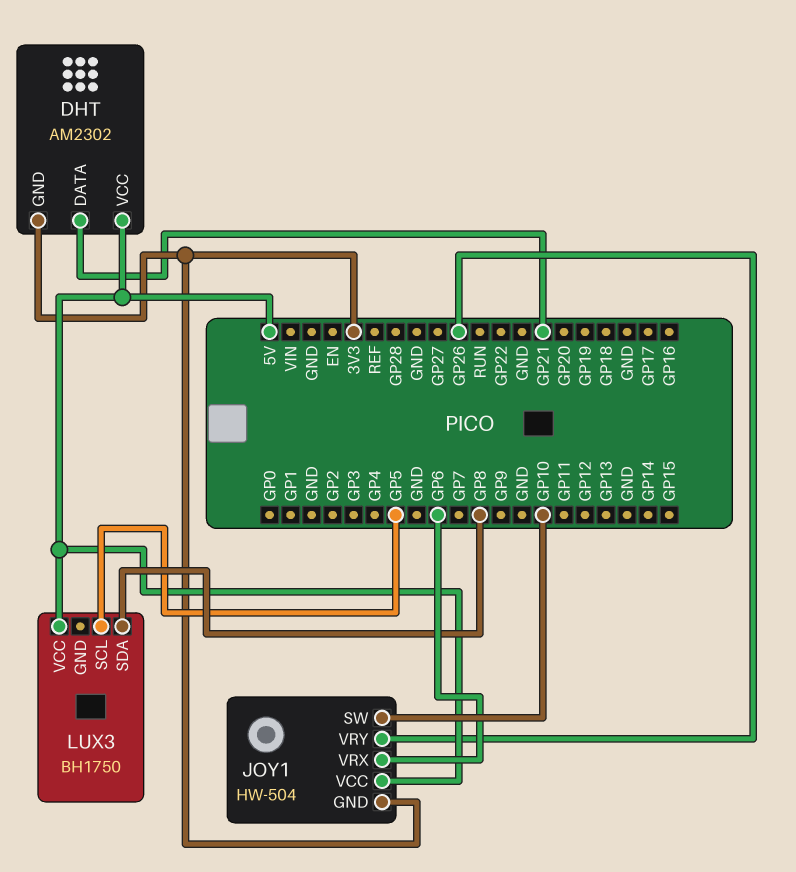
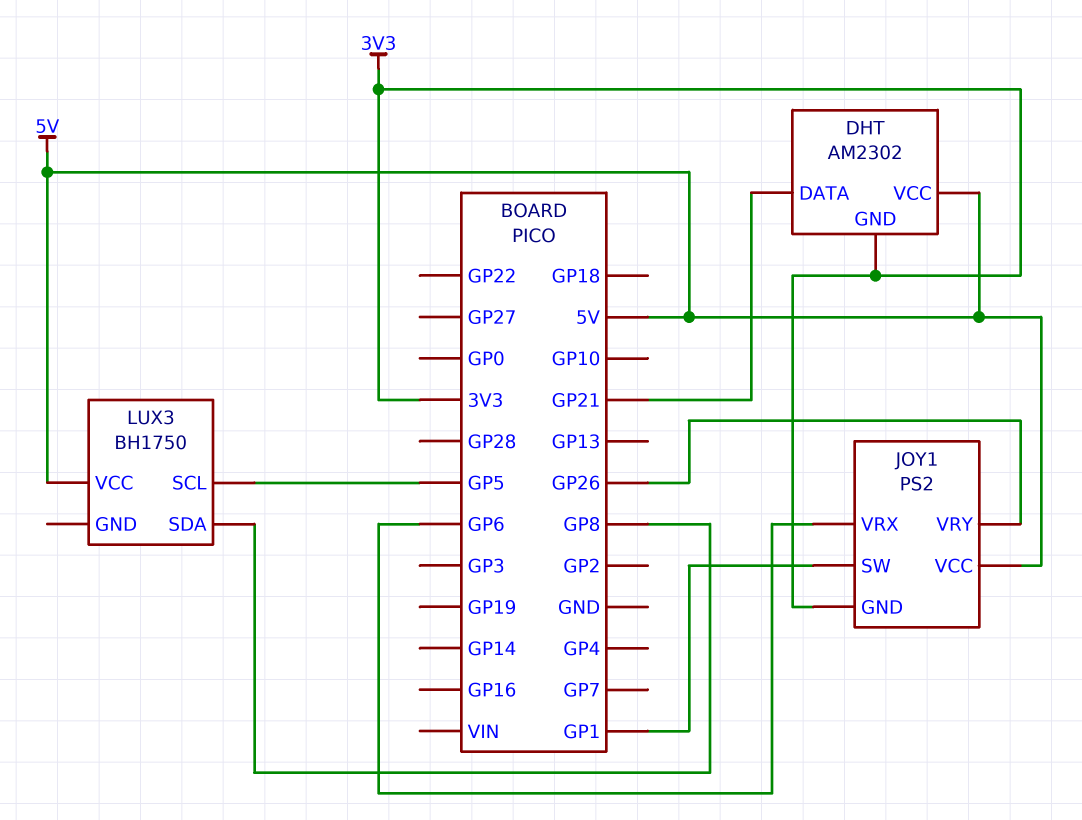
JOY1: HW-504 -> PS2
JOY1 pin SW: GP10 -> GP1

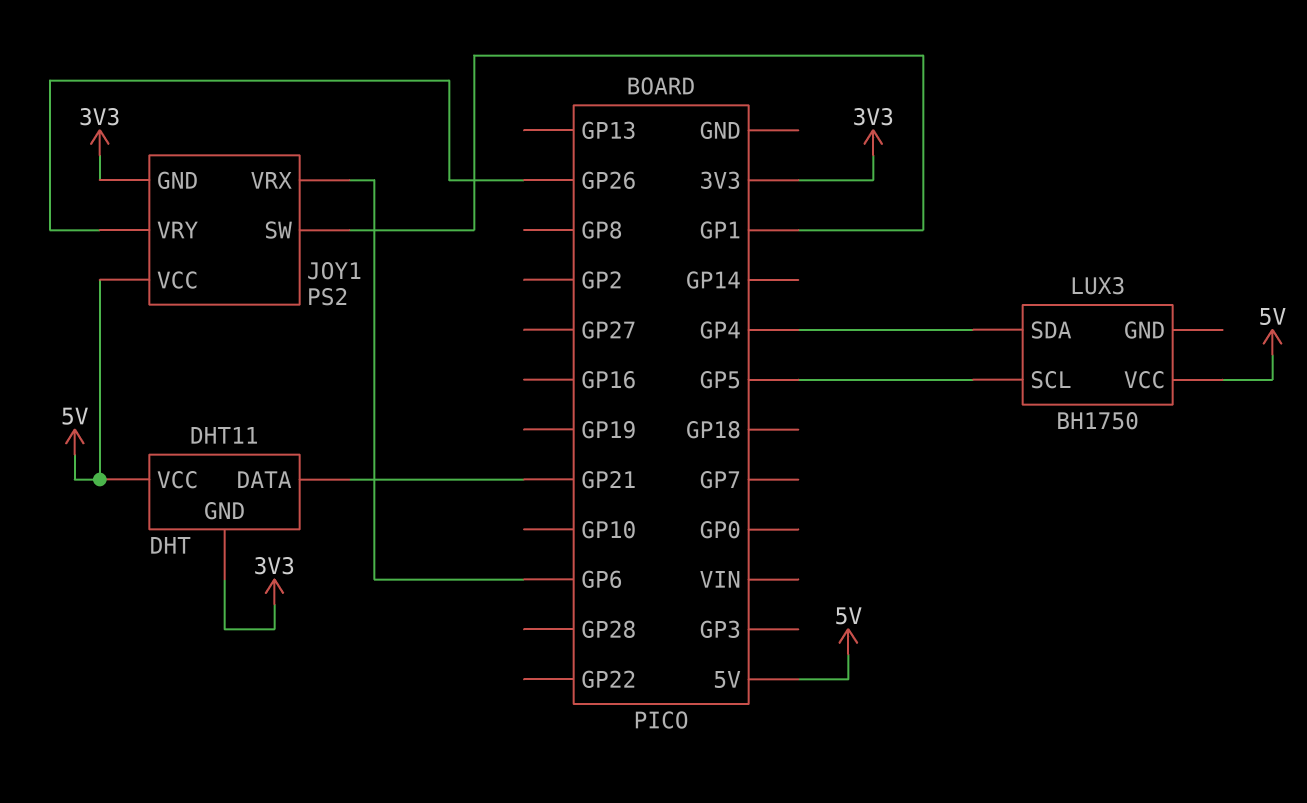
DHT: AM2302 -> DHT11
LUX3 pin SDA: GP8 -> GP4

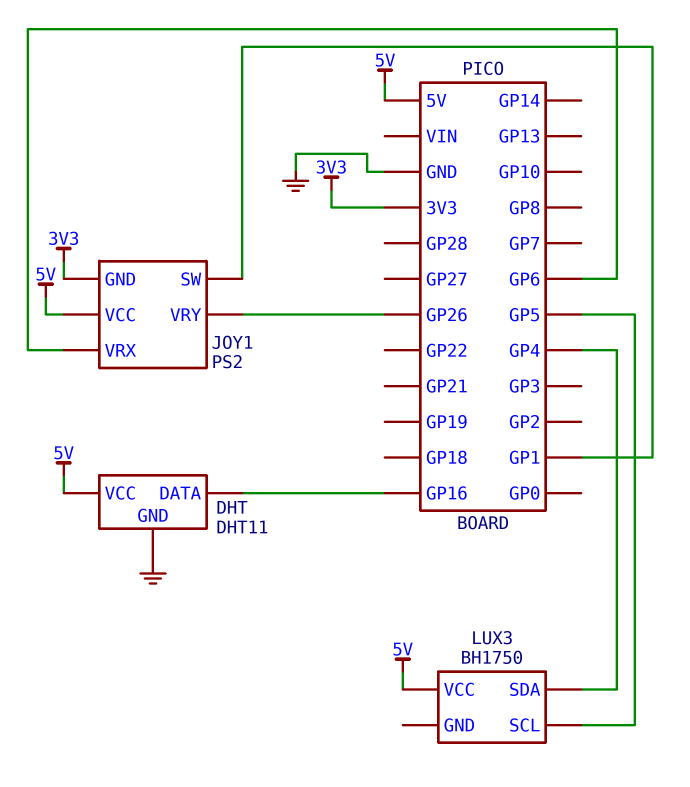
DHT pin DATA: GP21 -> GP16
DHT pin GND: 3V3 -> GND

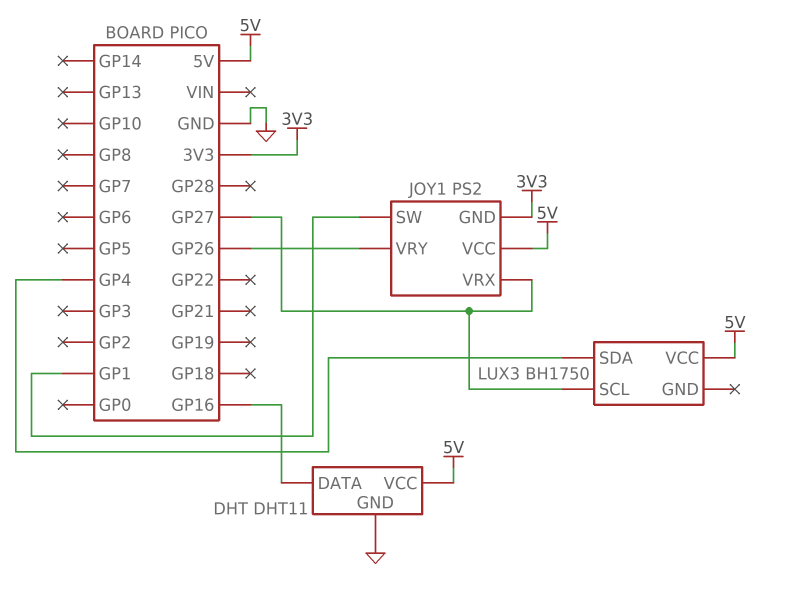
JOY1 pin VRX: GP6 -> GP27
LUX3 pin SCL: GP5 -> GP27

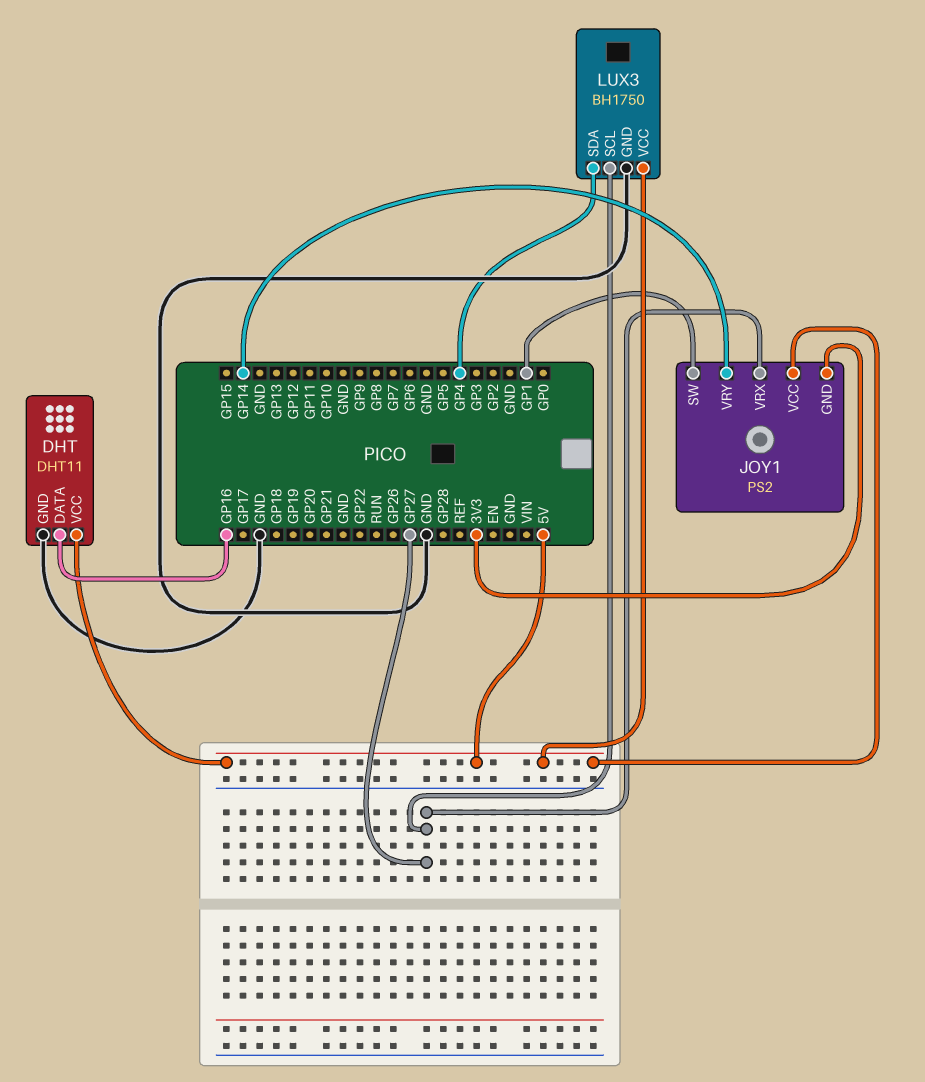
JOY1 pin VRY: GP26 -> GP14
LUX3 pin GND: none -> GND

